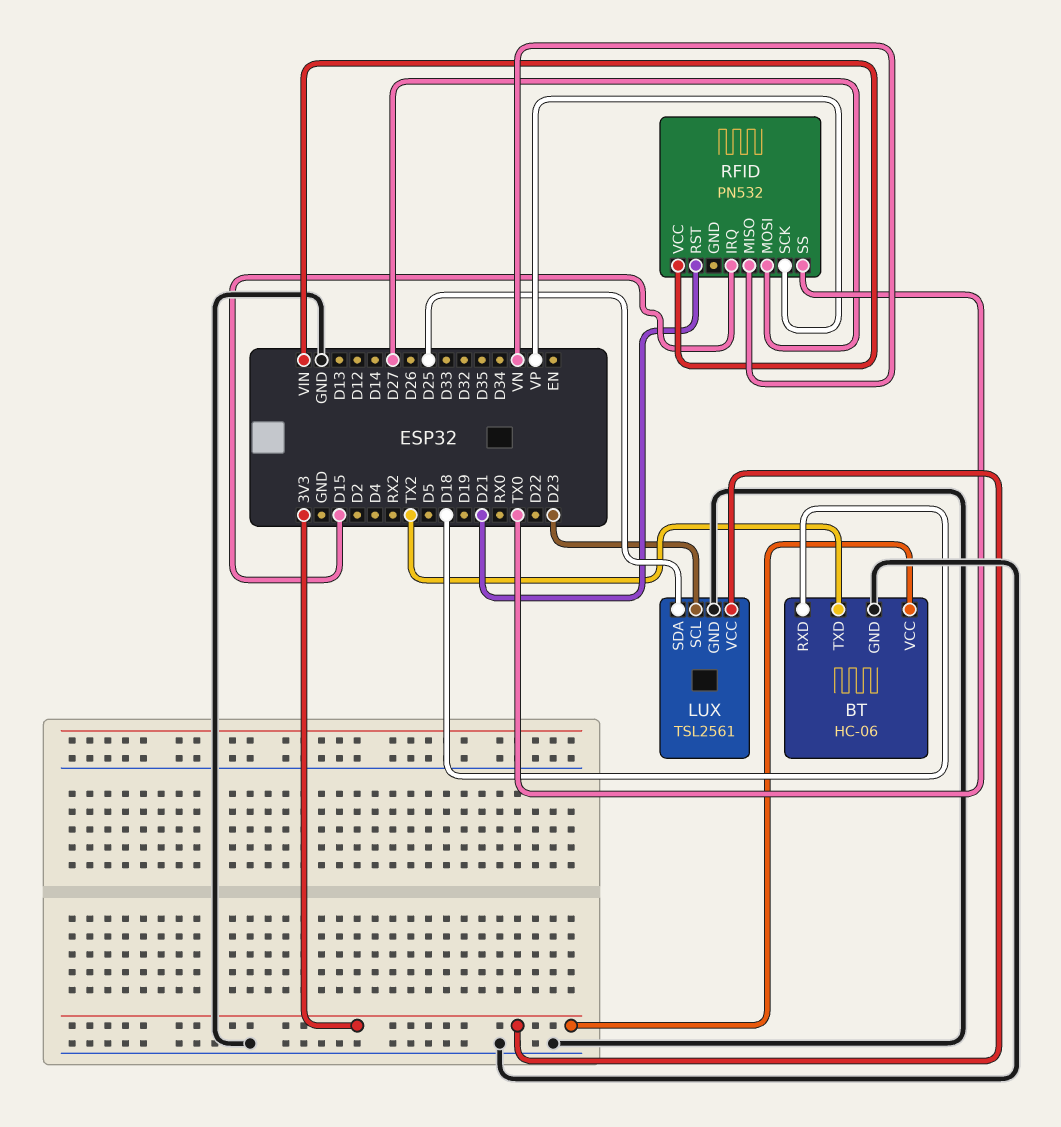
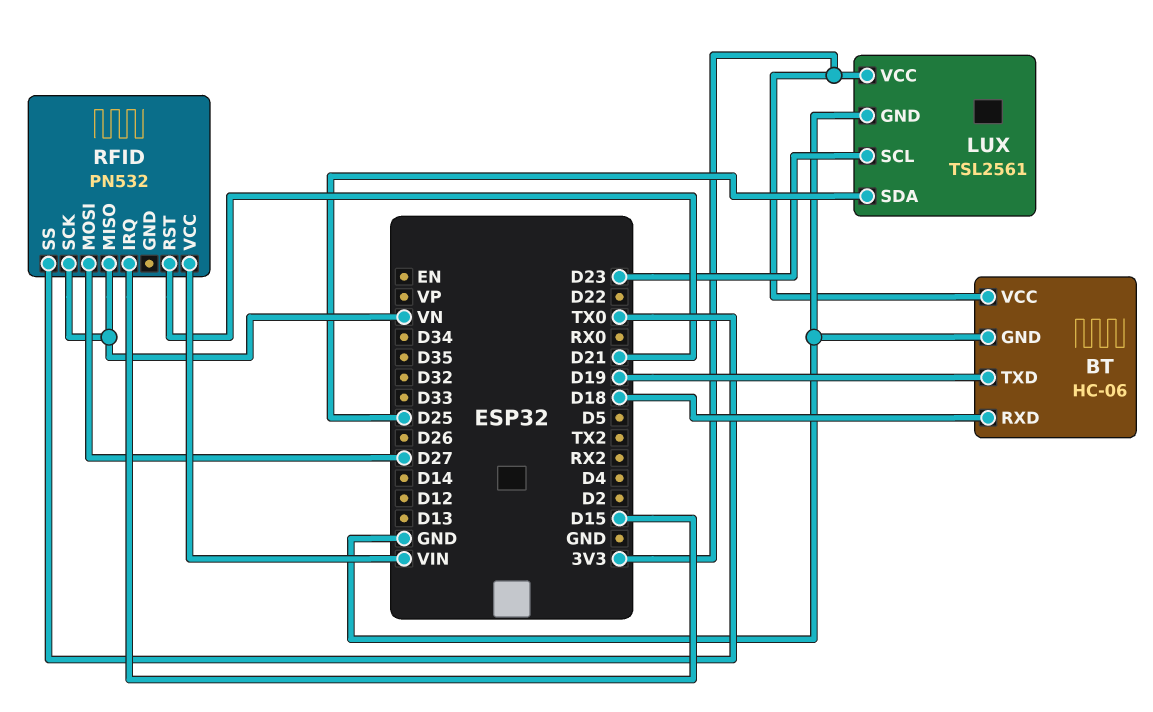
BT pin TXD: TX2 -> D19
RFID pin SCK: VP -> VN

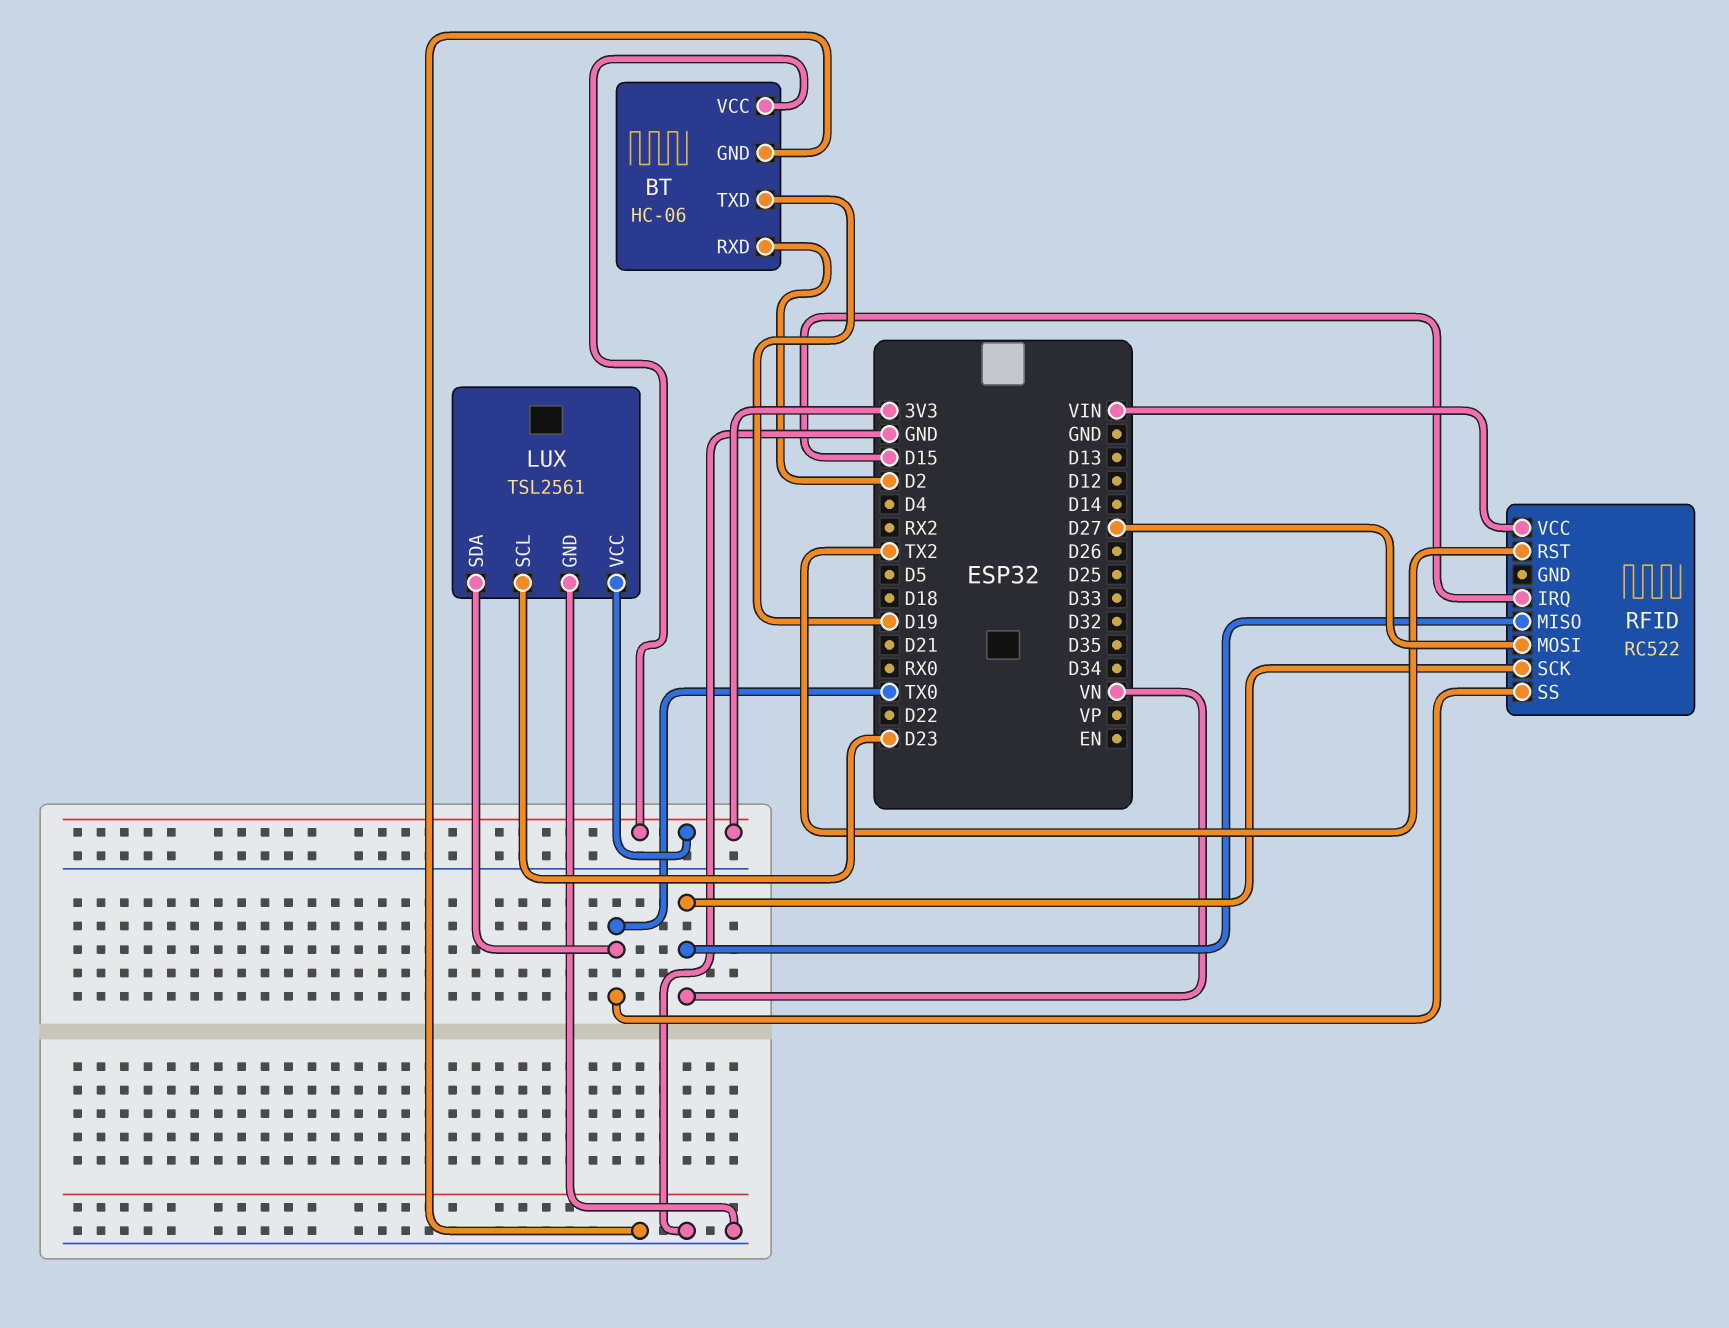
BT pin RXD: D18 -> D2
LUX pin SDA: D25 -> TX0
RFID: PN532 -> RC522
RFID pin RST: D21 -> TX2

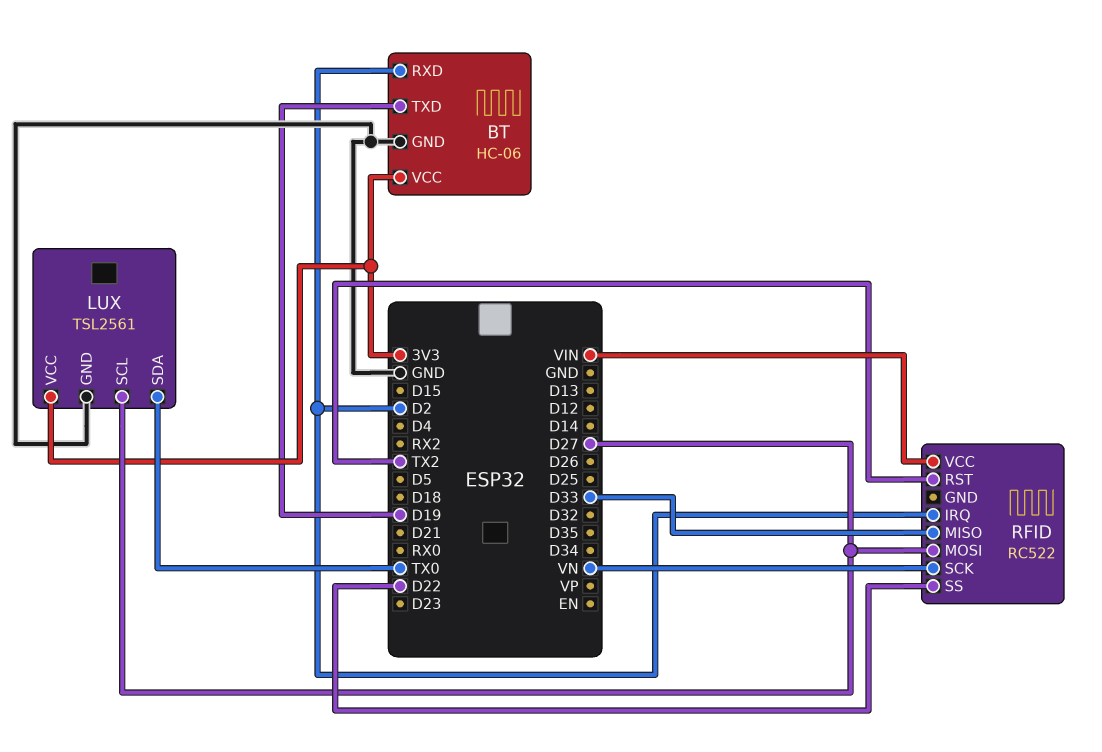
LUX pin SCL: D23 -> D27
RFID pin IRQ: D15 -> D2
RFID pin MISO: VN -> D33
RFID pin SS: TX0 -> D22

